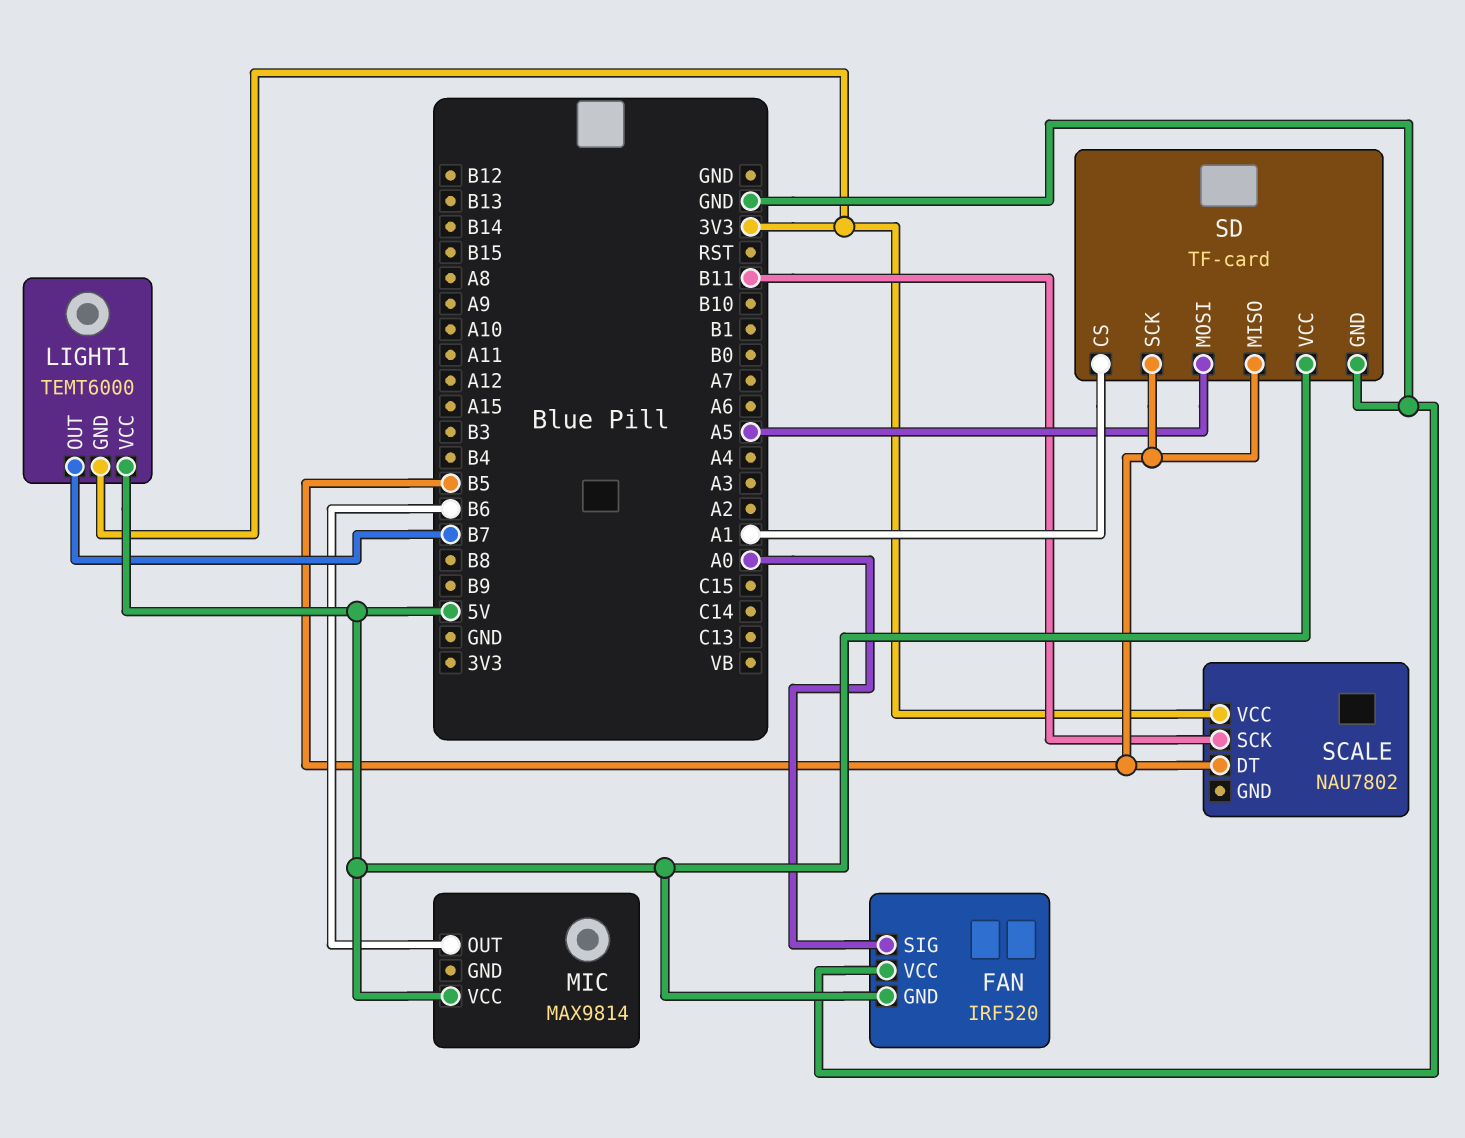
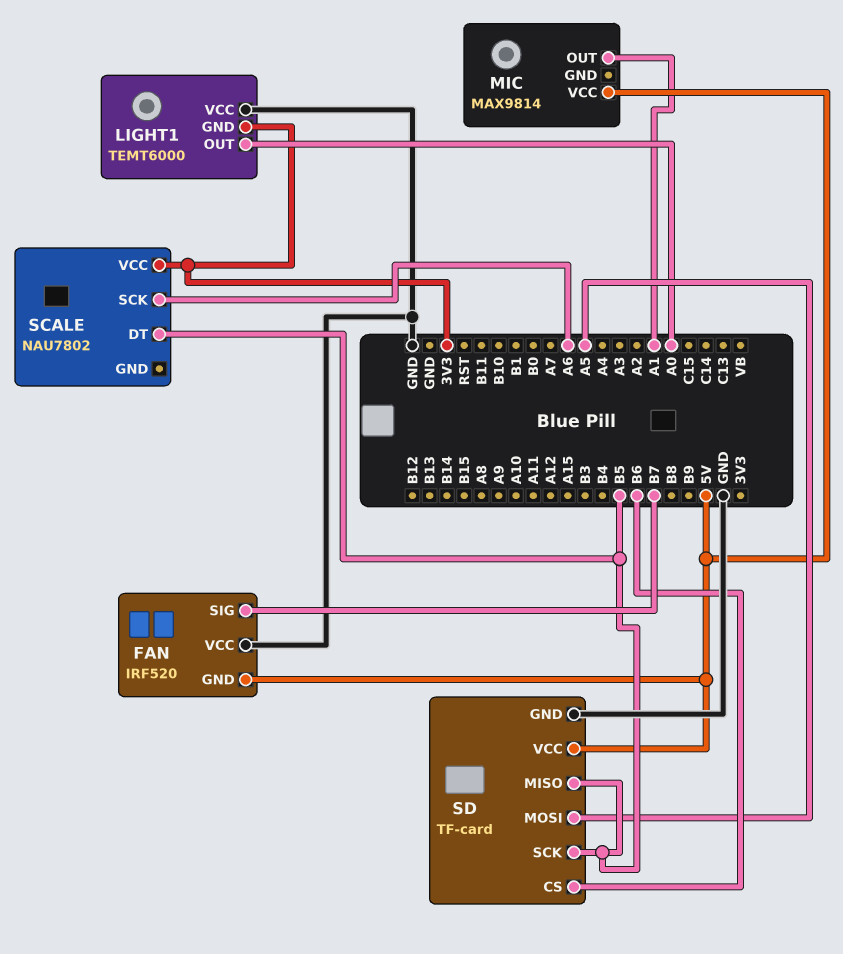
FAN pin SIG: A0 -> B7
LIGHT1 pin OUT: B7 -> A0
LIGHT1 pin VCC: 5V -> GND
MIC pin OUT: B6 -> A1
SCALE pin SCK: B11 -> A6
SD pin CS: A1 -> B6

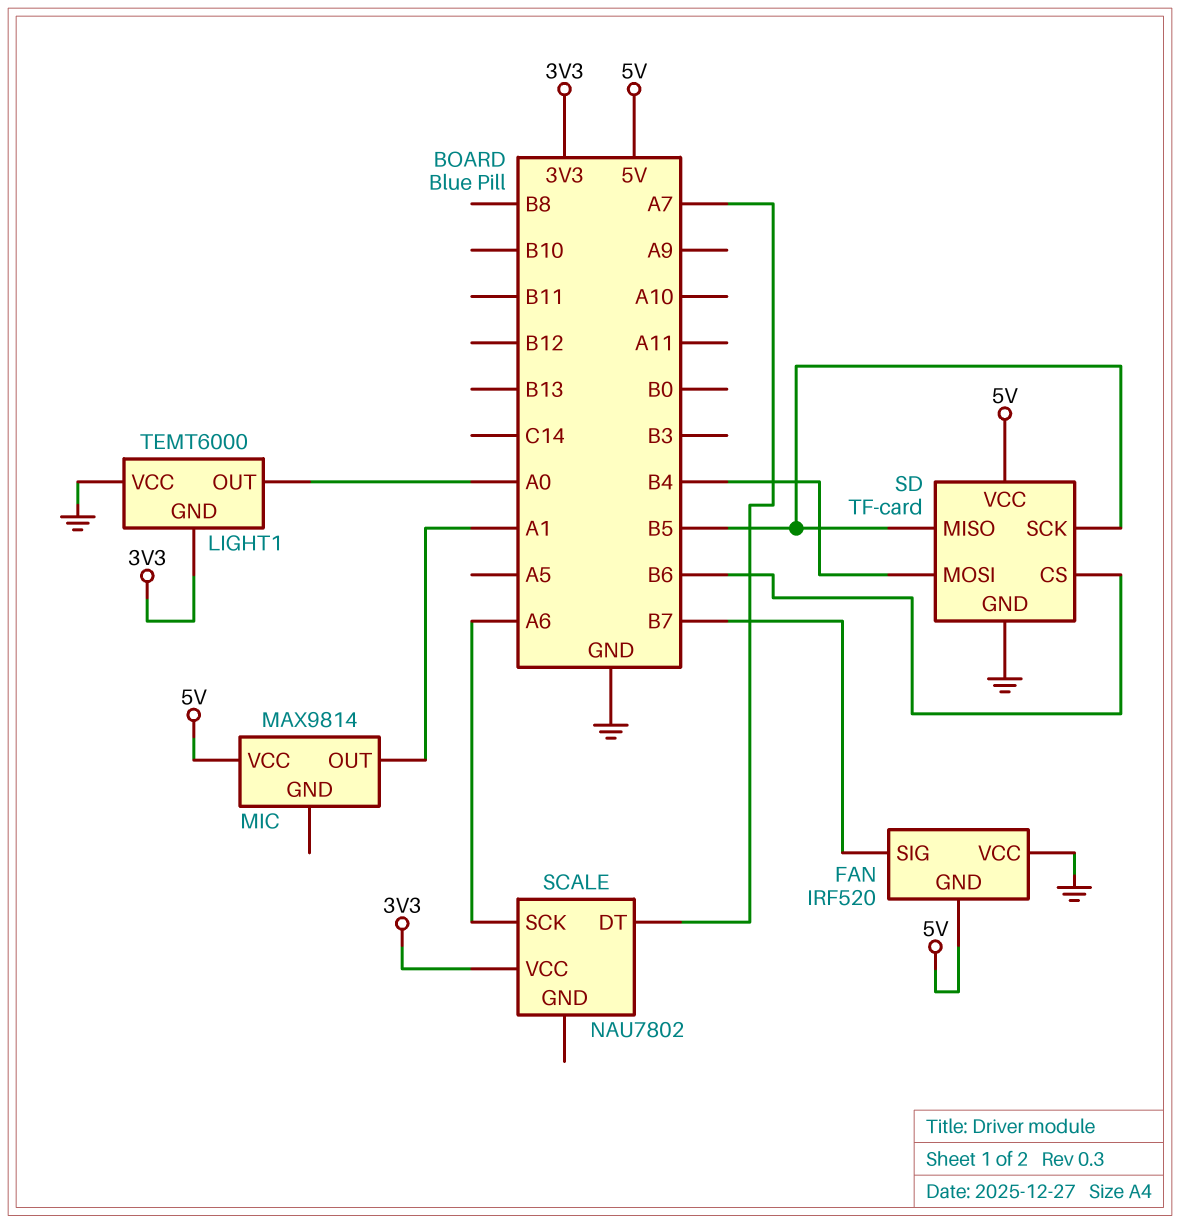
SCALE pin DT: B5 -> A7
SD pin MOSI: A5 -> B4

